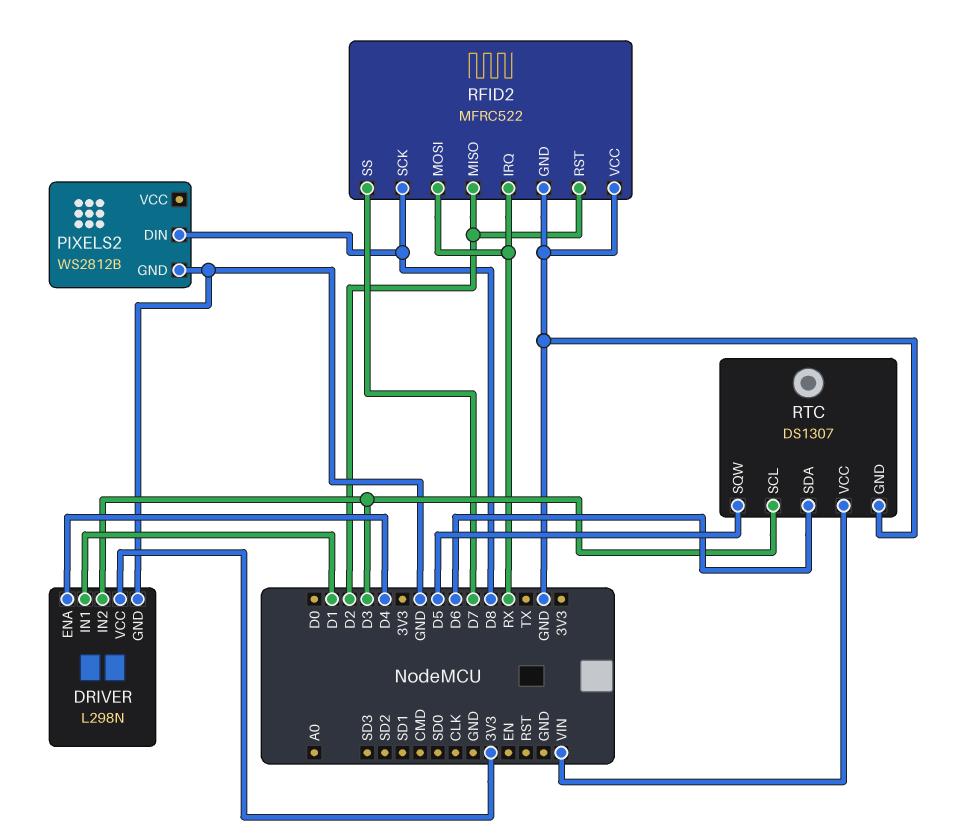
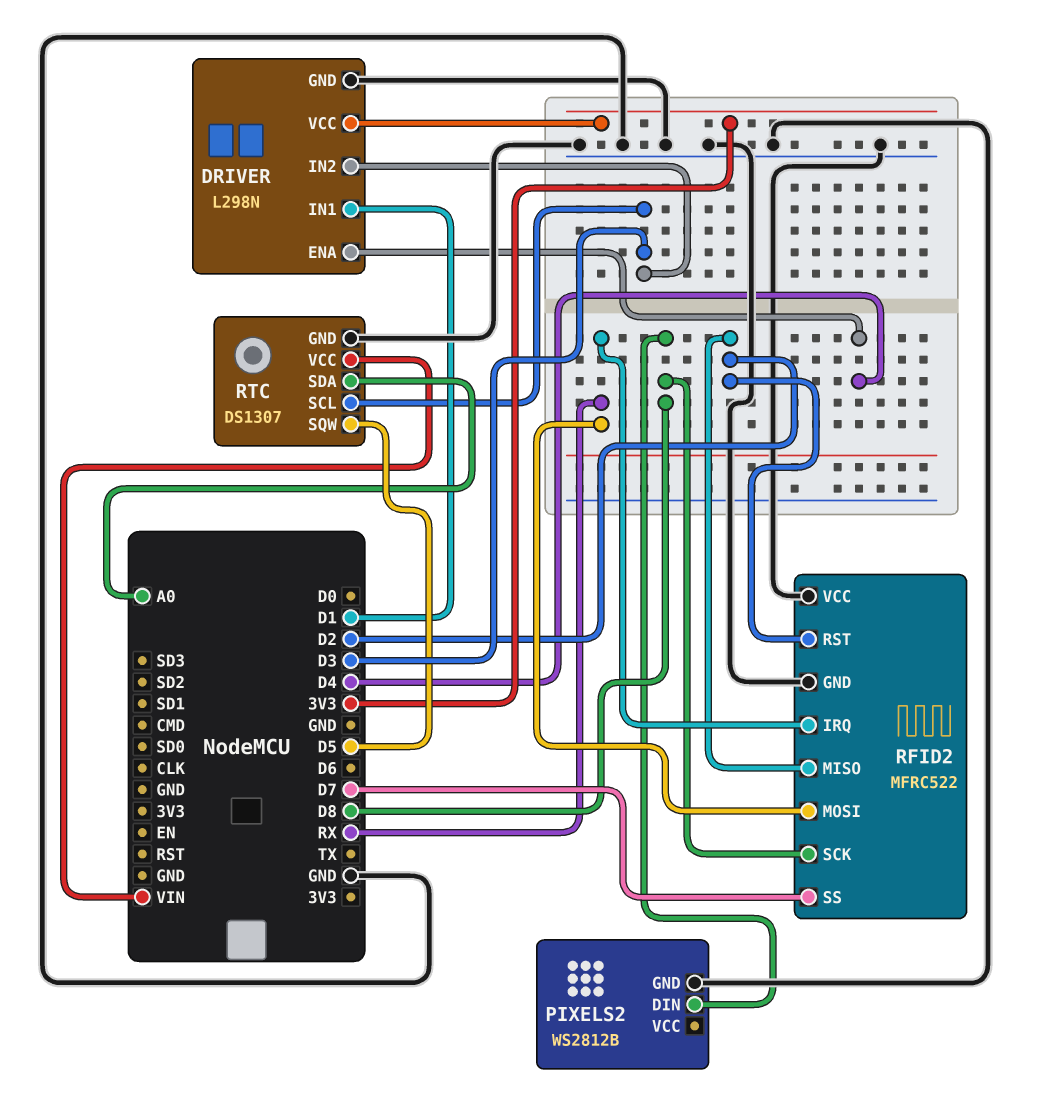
RTC pin SDA: D6 -> A0

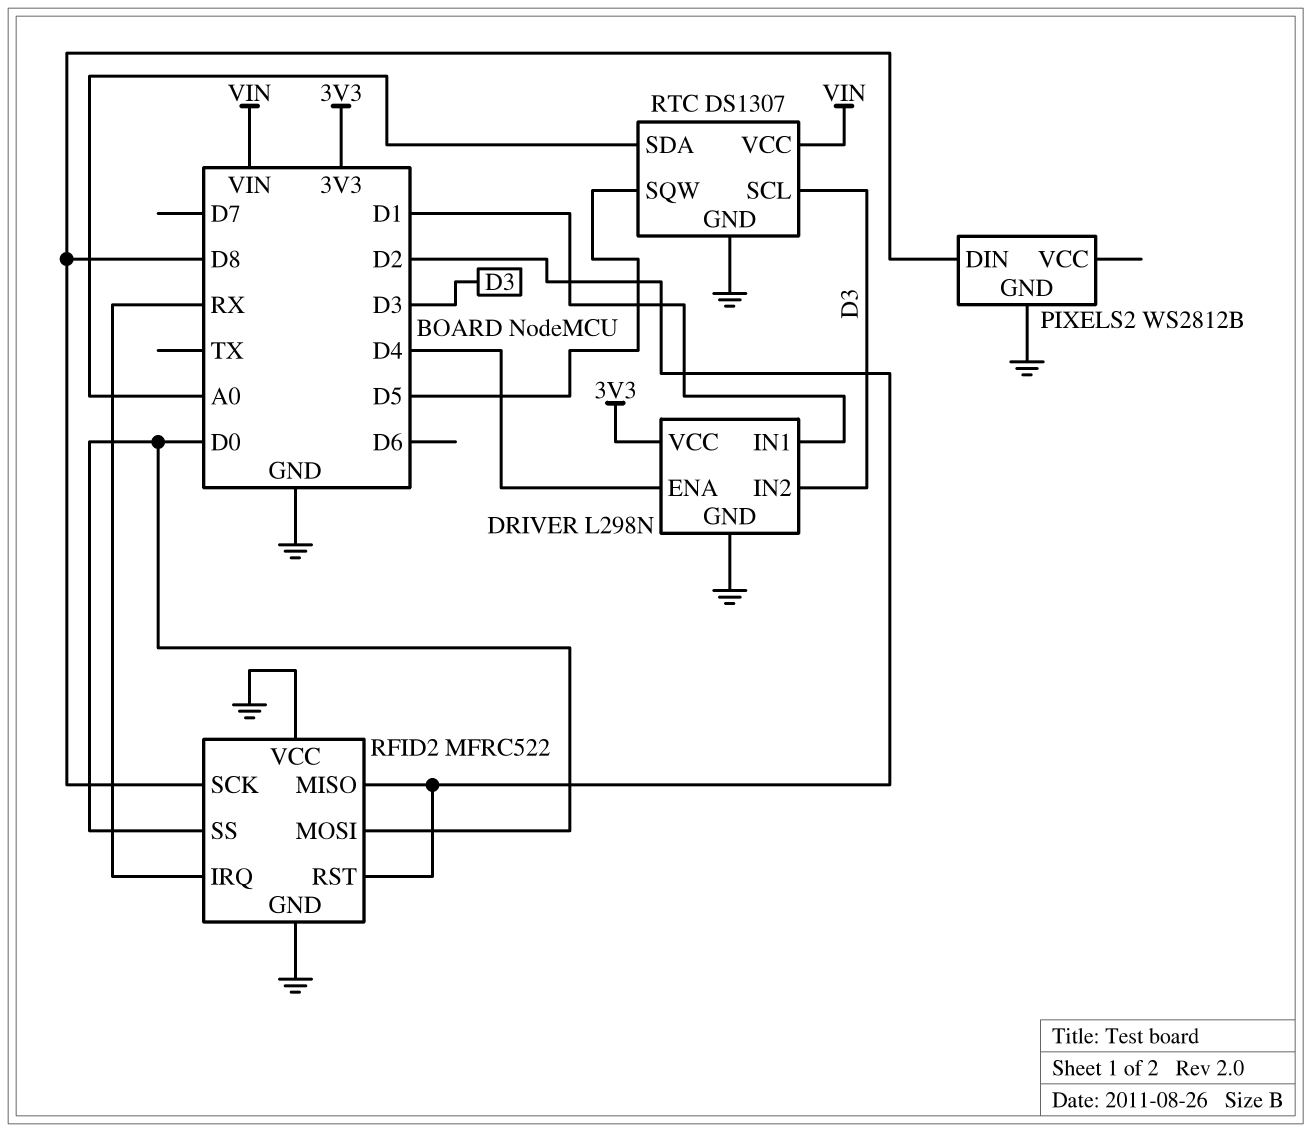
RFID2 pin MOSI: RX -> D0
RFID2 pin SS: D7 -> D0

